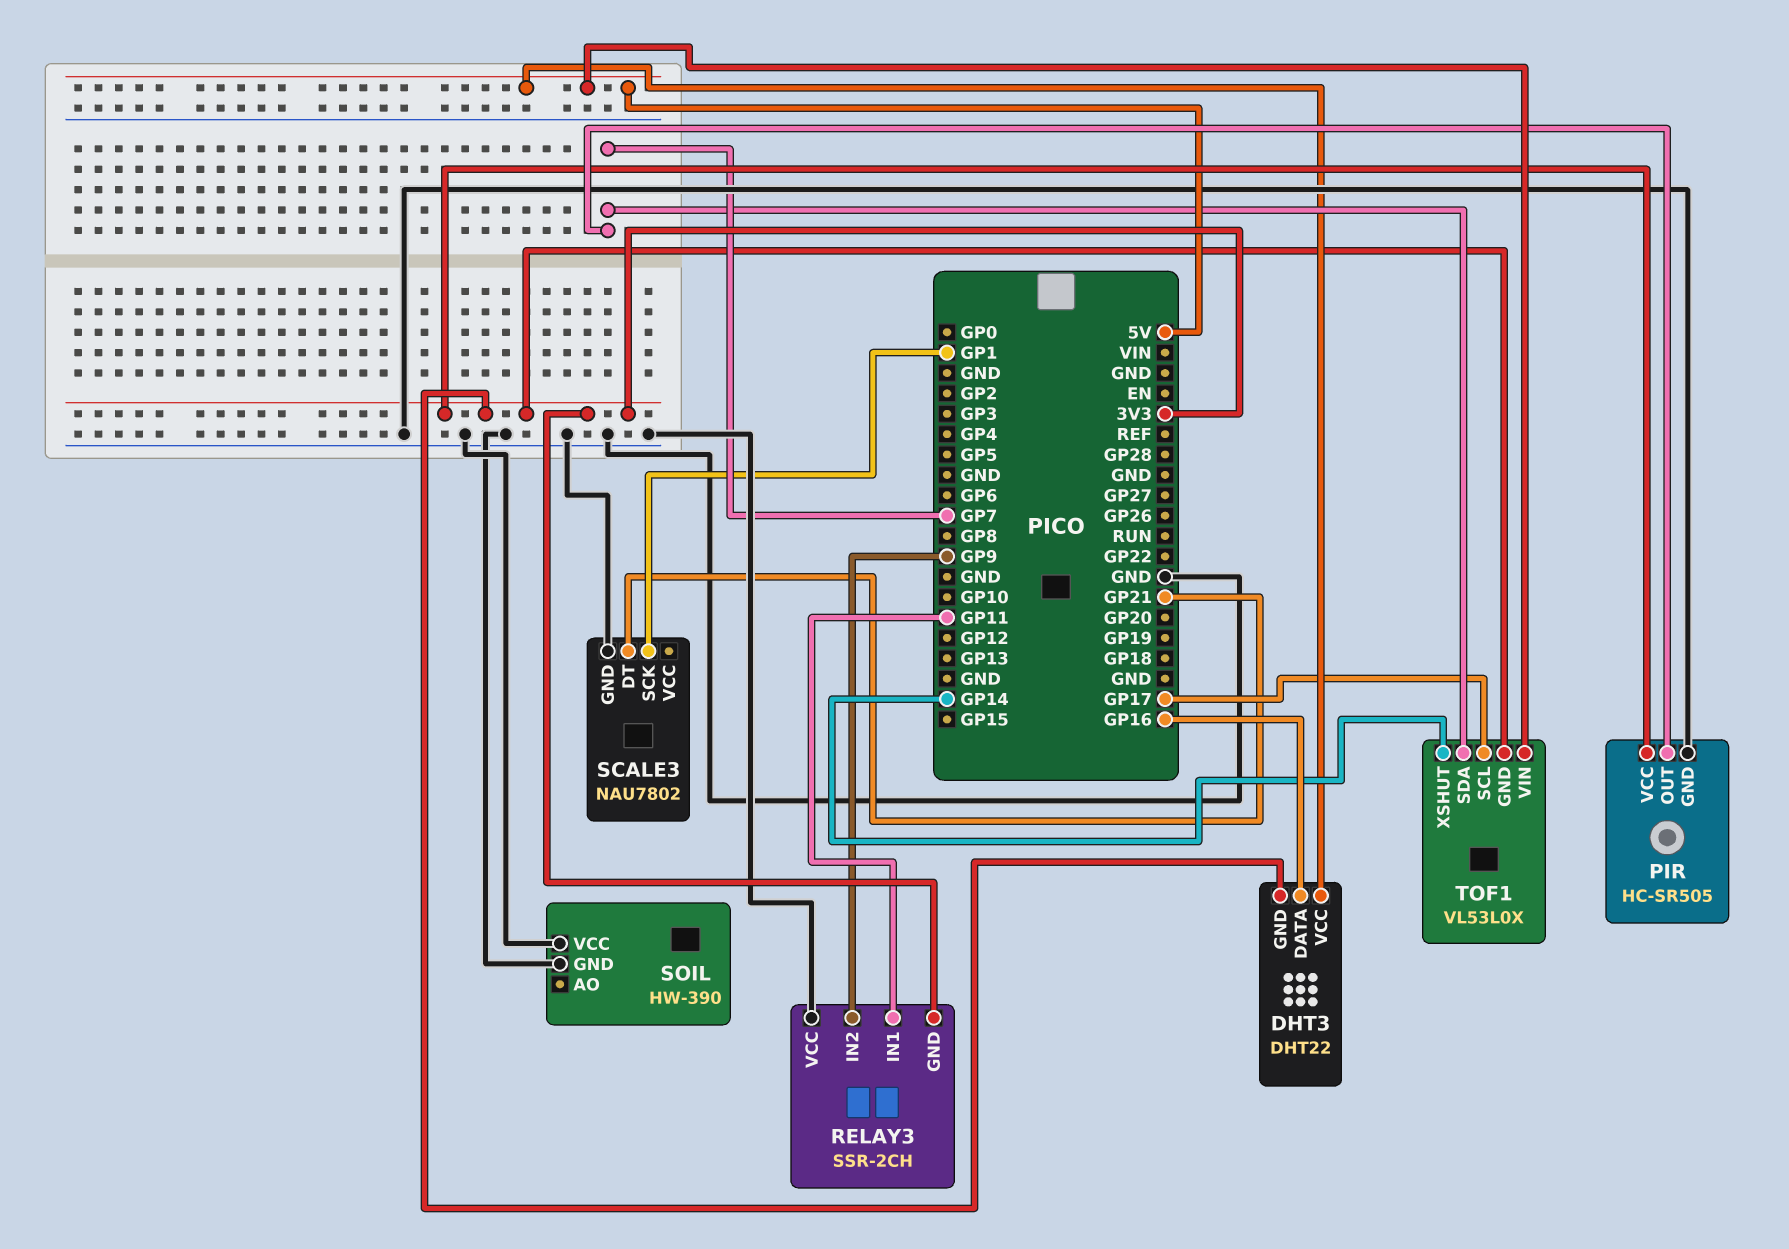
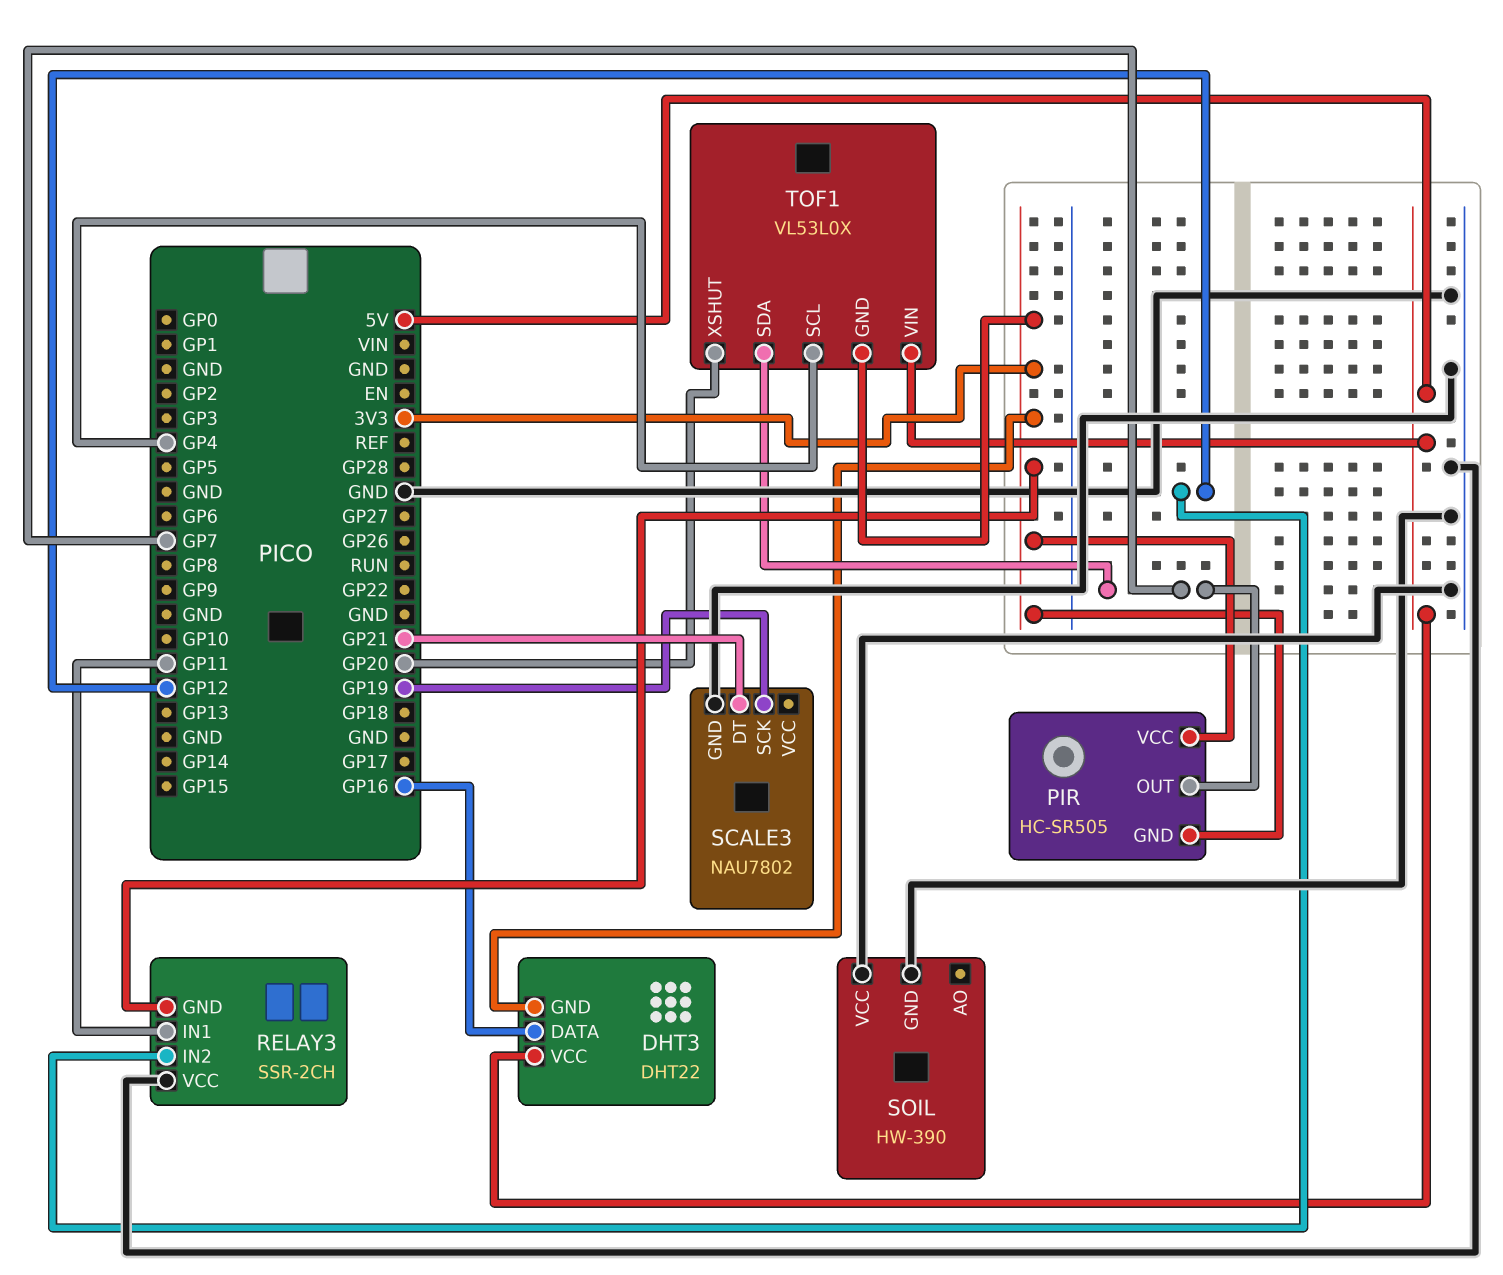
PIR pin GND: GND -> 3V3
RELAY3 pin IN2: GP9 -> GP12
SCALE3 pin SCK: GP1 -> GP19
TOF1 pin SCL: GP17 -> GP4
TOF1 pin XSHUT: GP14 -> GP20

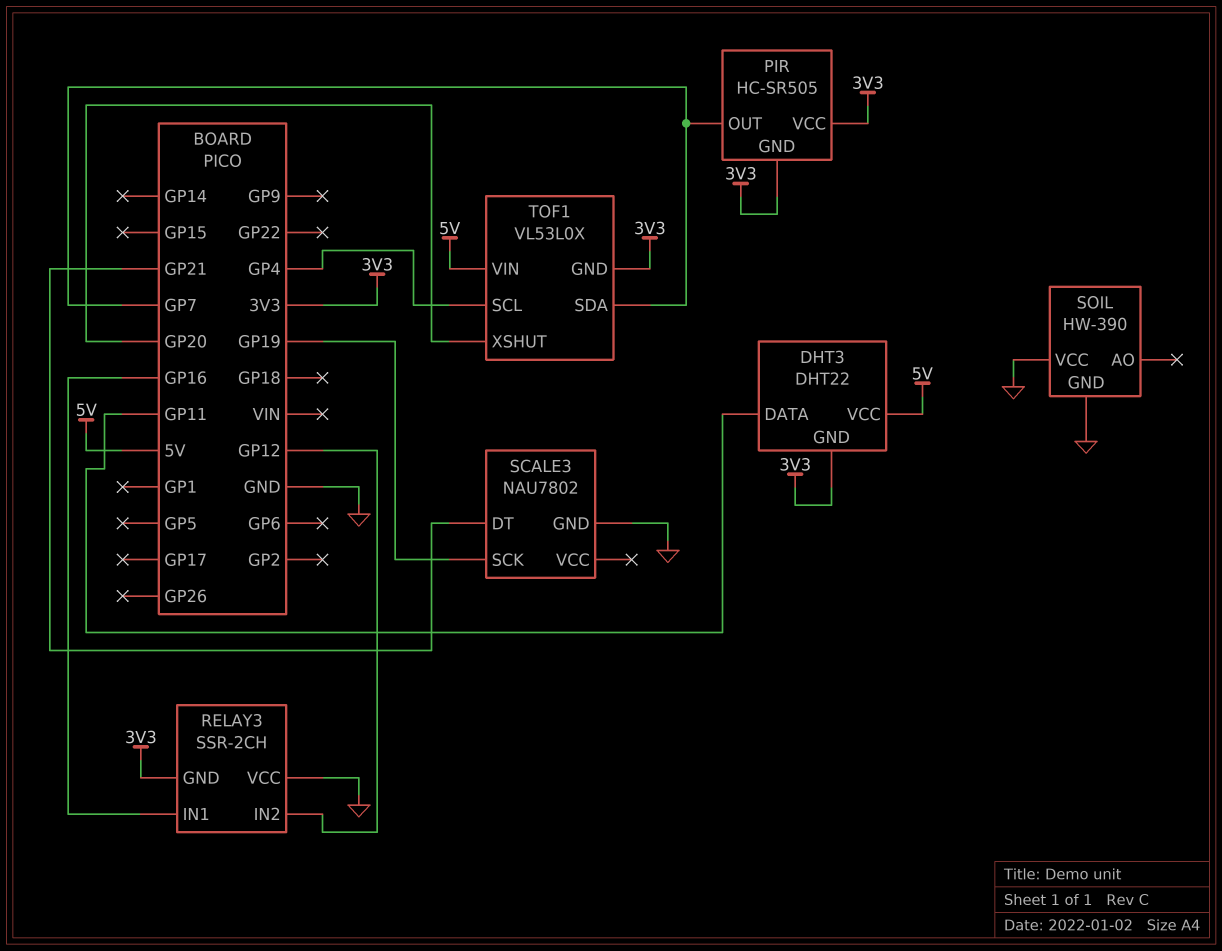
DHT3 pin DATA: GP16 -> GP11
RELAY3 pin IN1: GP11 -> GP16

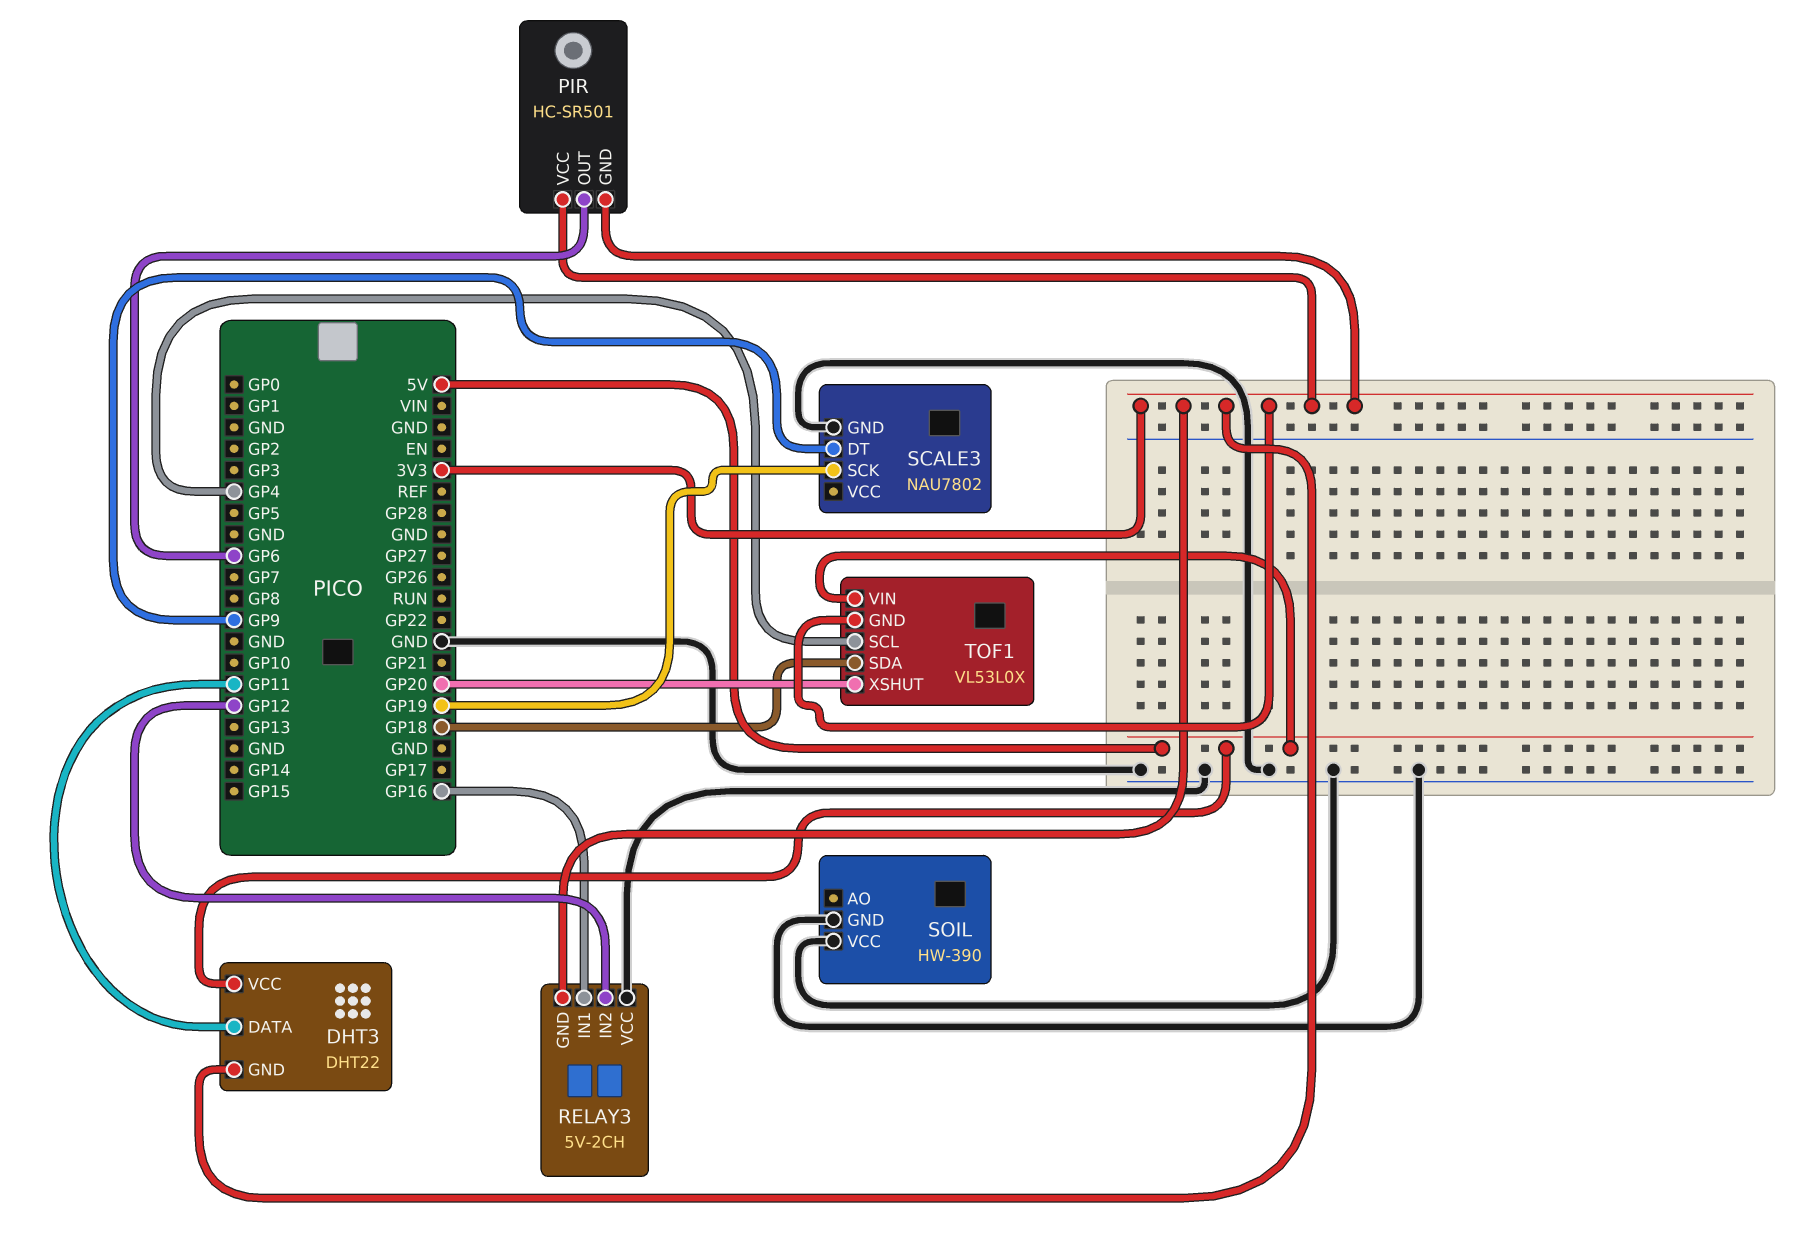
PIR: HC-SR505 -> HC-SR501
PIR pin OUT: GP7 -> GP6
RELAY3: SSR-2CH -> 5V-2CH
SCALE3 pin DT: GP21 -> GP9
TOF1 pin SDA: GP7 -> GP18

